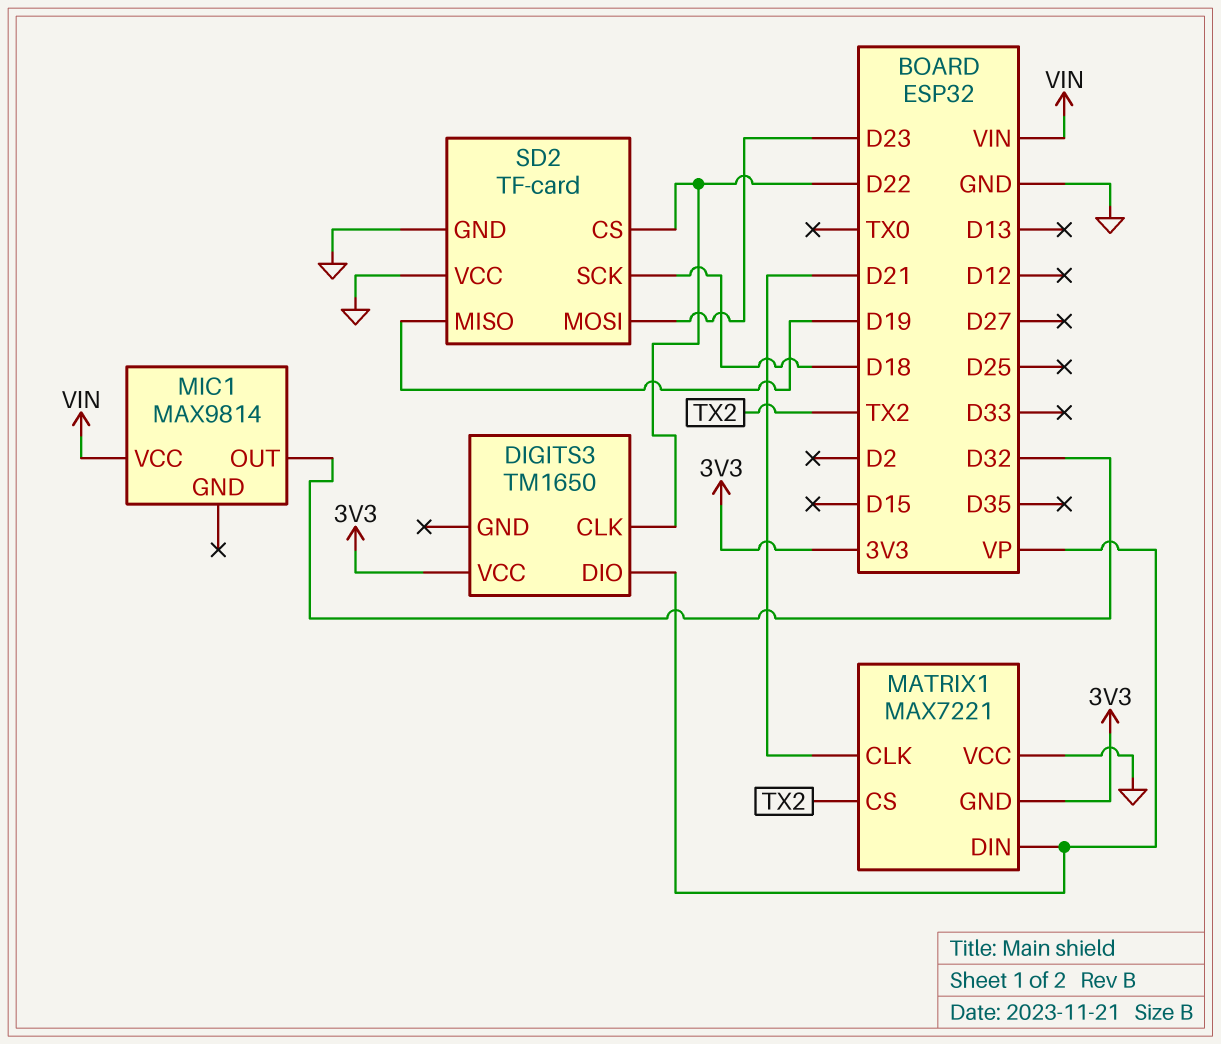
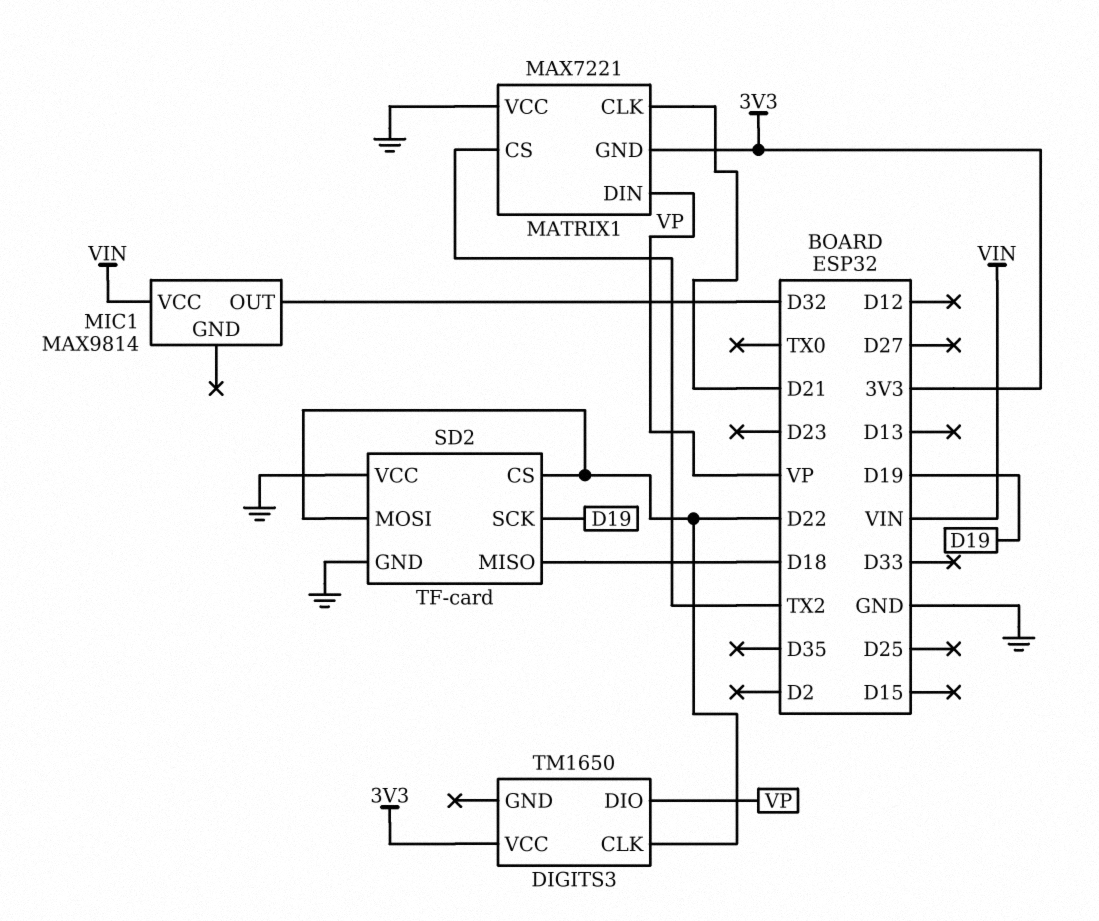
SD2 pin MISO: D19 -> D18
SD2 pin MOSI: D23 -> D22
SD2 pin SCK: D18 -> D19

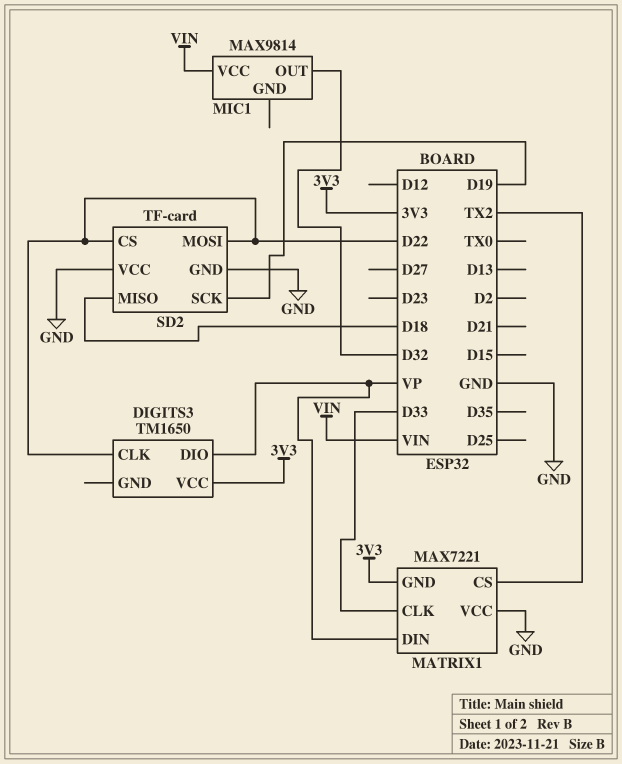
MATRIX1 pin CLK: D21 -> D33

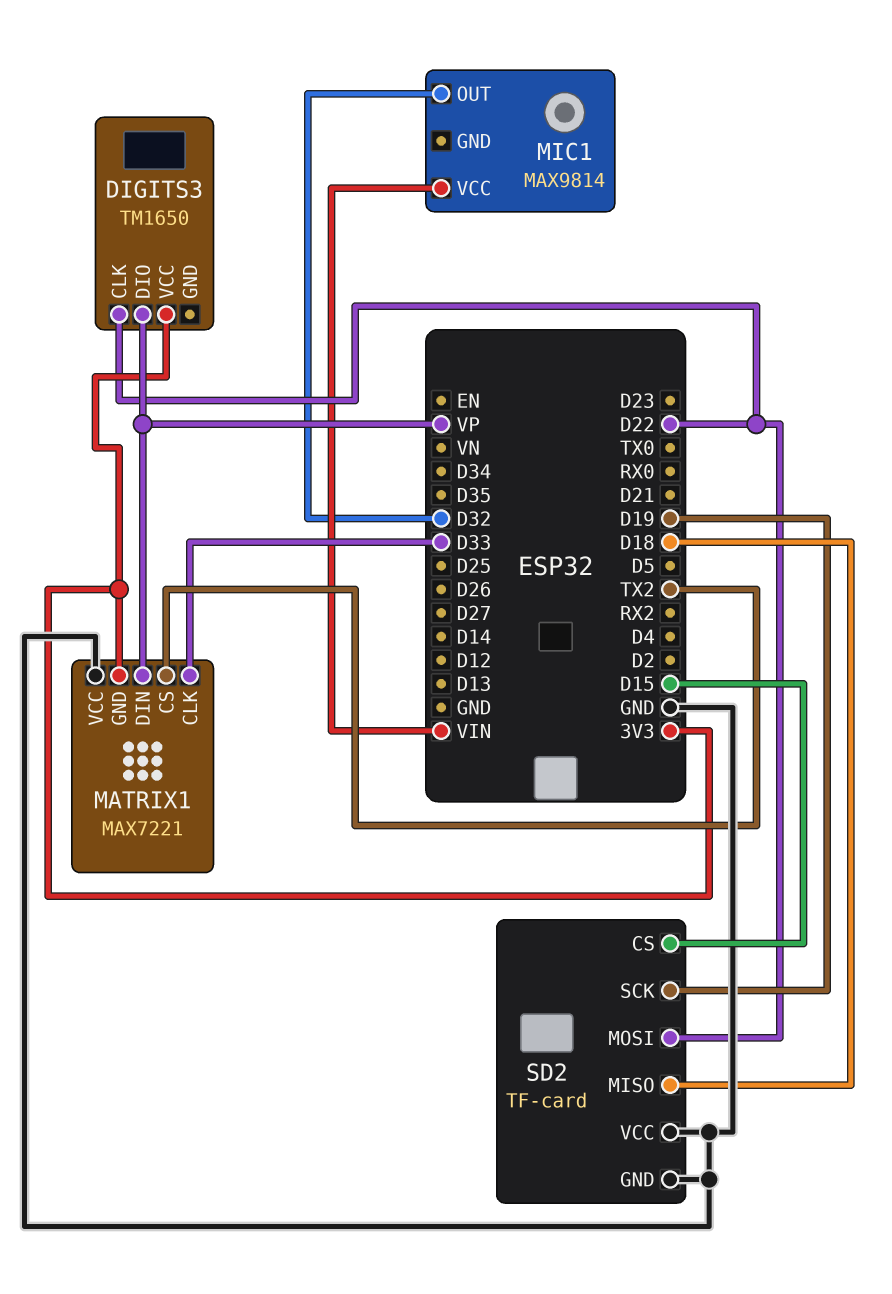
SD2 pin CS: D22 -> D15

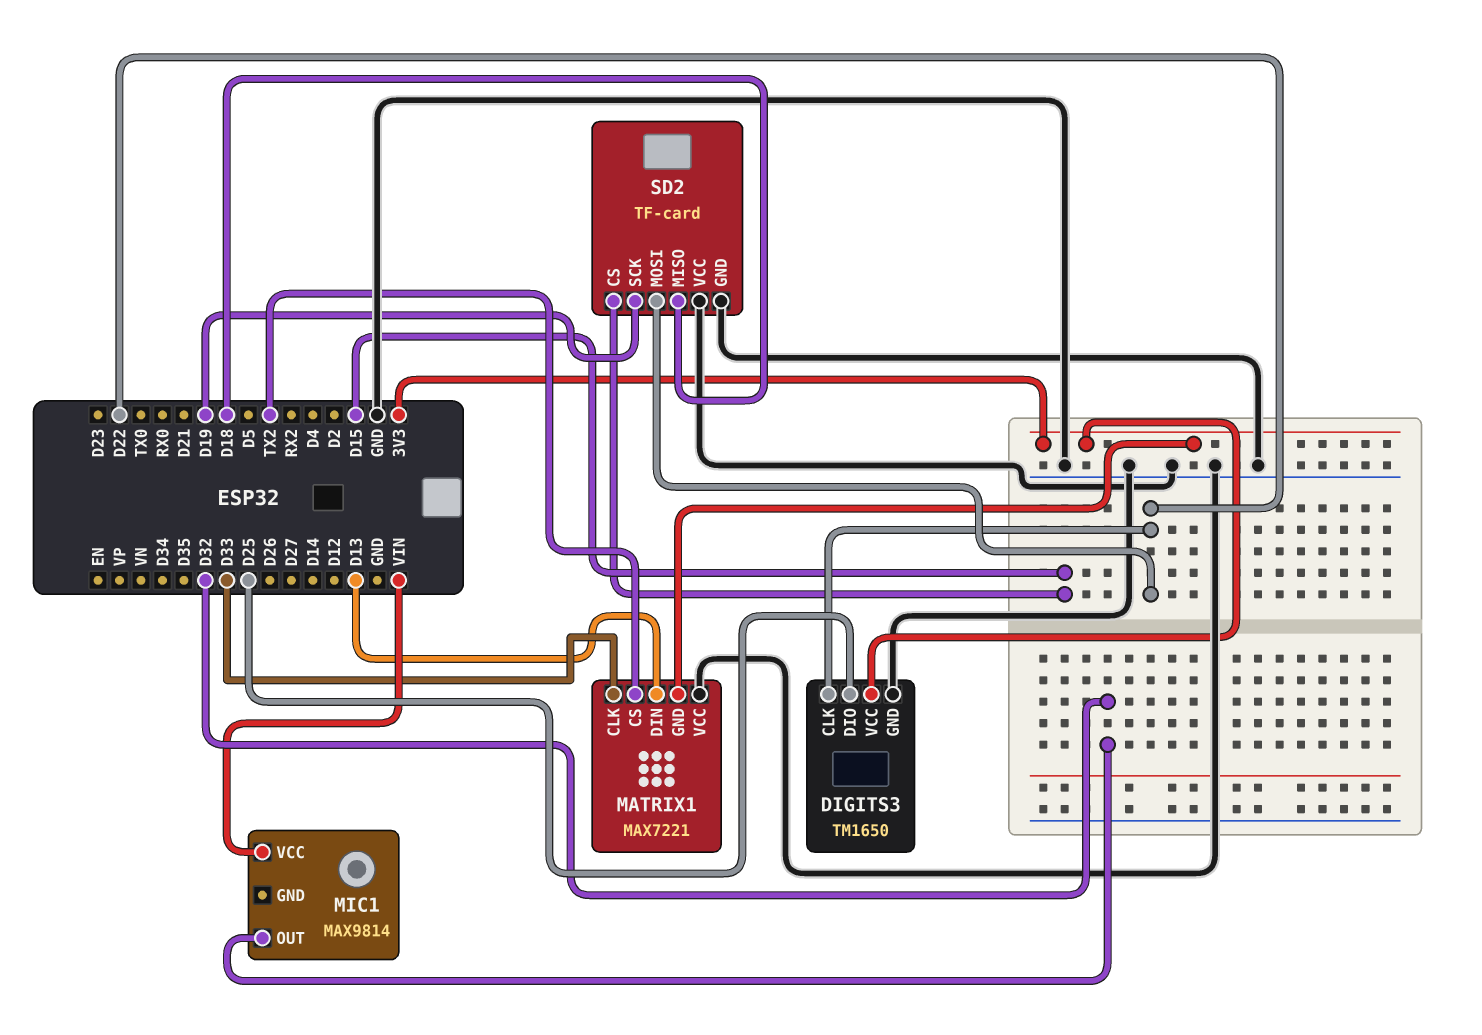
DIGITS3 pin DIO: VP -> D25
DIGITS3 pin GND: none -> GND
MATRIX1 pin DIN: VP -> D13

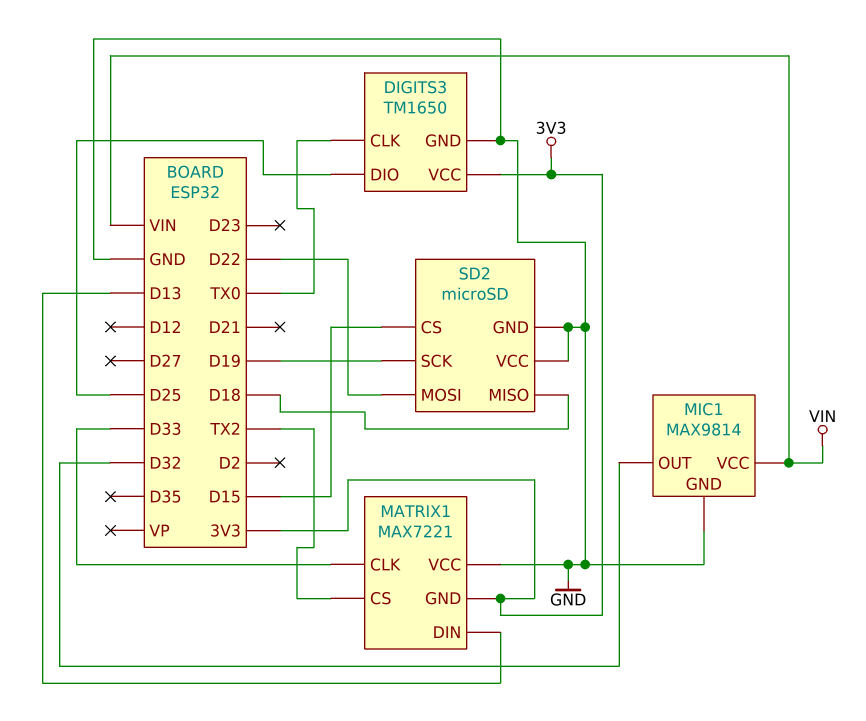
DIGITS3 pin CLK: D22 -> TX0
MIC1 pin GND: none -> GND
SD2: TF-card -> microSD

